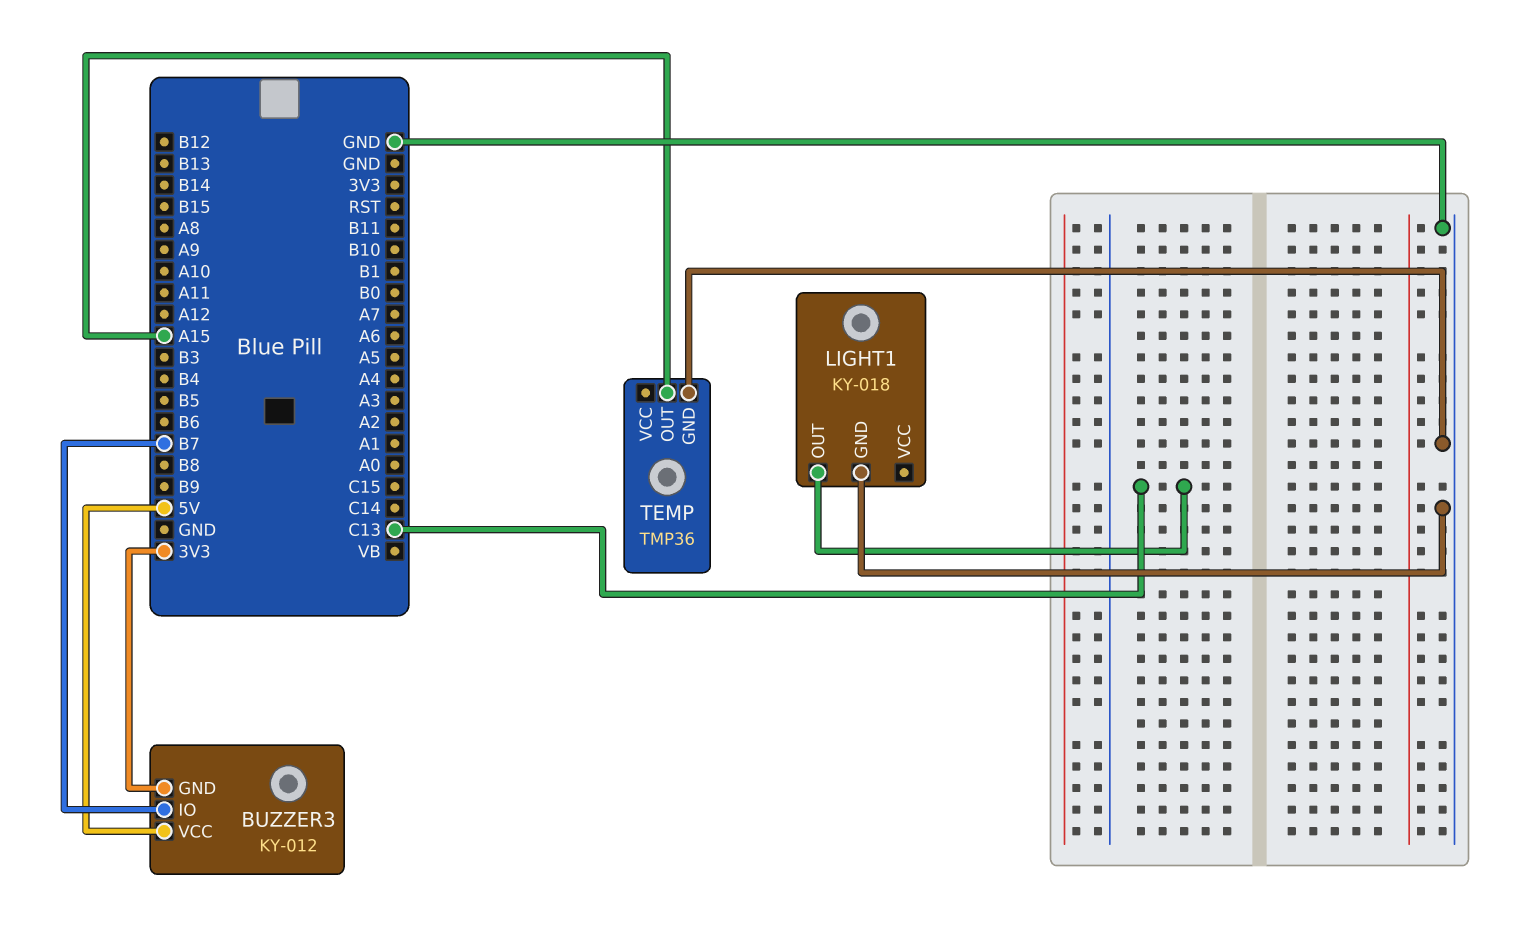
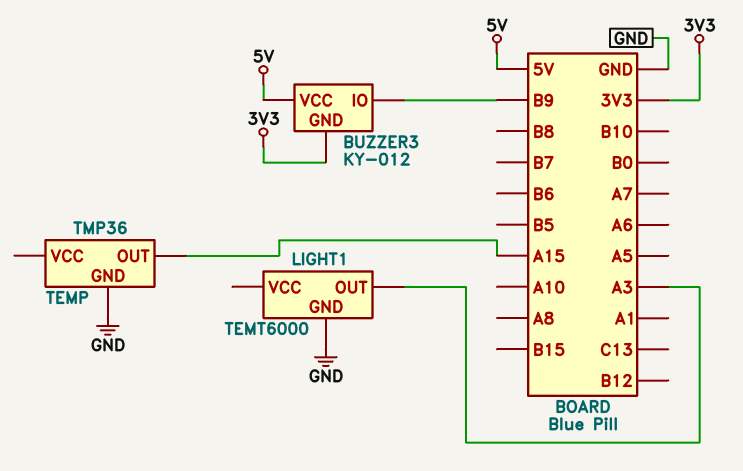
BUZZER3 pin IO: B7 -> B9
LIGHT1: KY-018 -> TEMT6000
LIGHT1 pin OUT: C13 -> A3

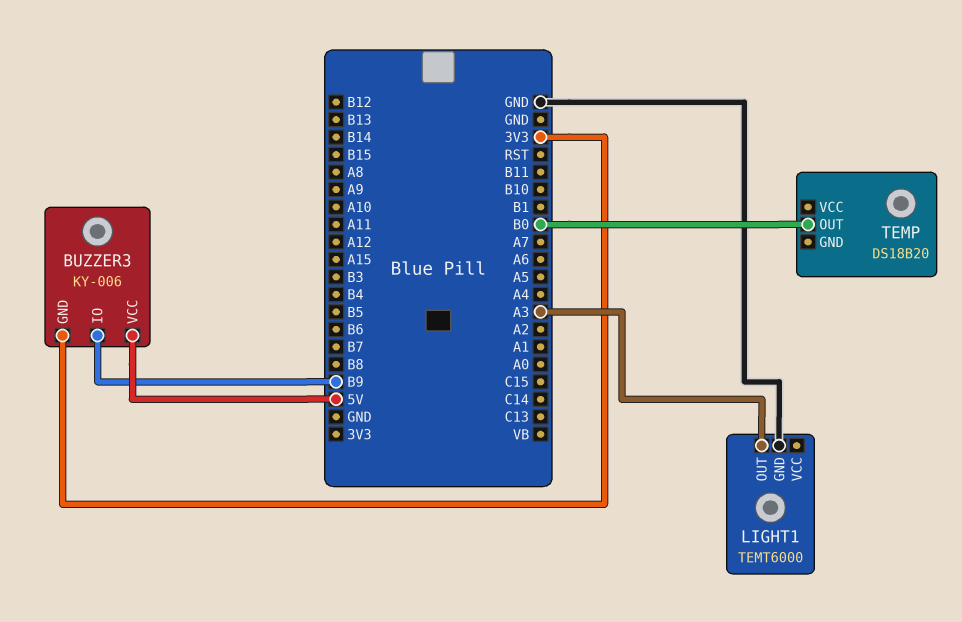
BUZZER3: KY-012 -> KY-006
TEMP: TMP36 -> DS18B20
TEMP pin GND: GND -> none
TEMP pin OUT: A15 -> B0

